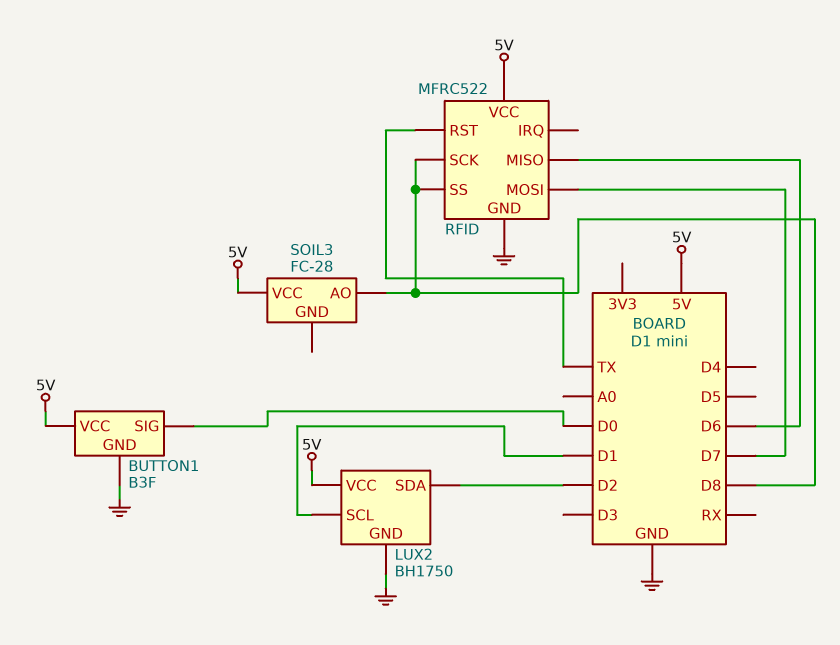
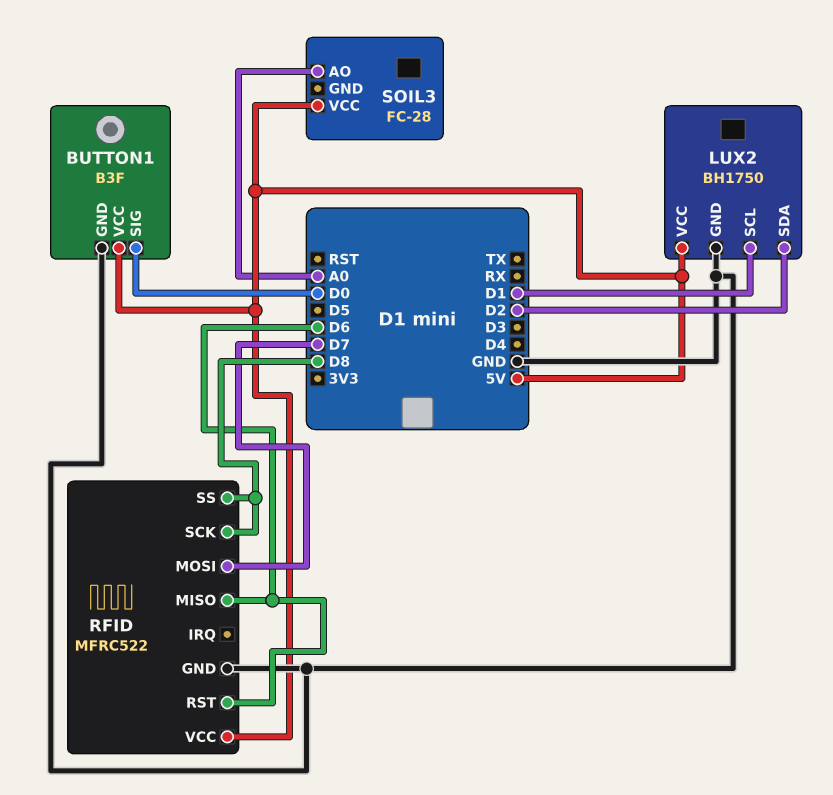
RFID pin RST: TX -> D6
SOIL3 pin AO: D8 -> A0

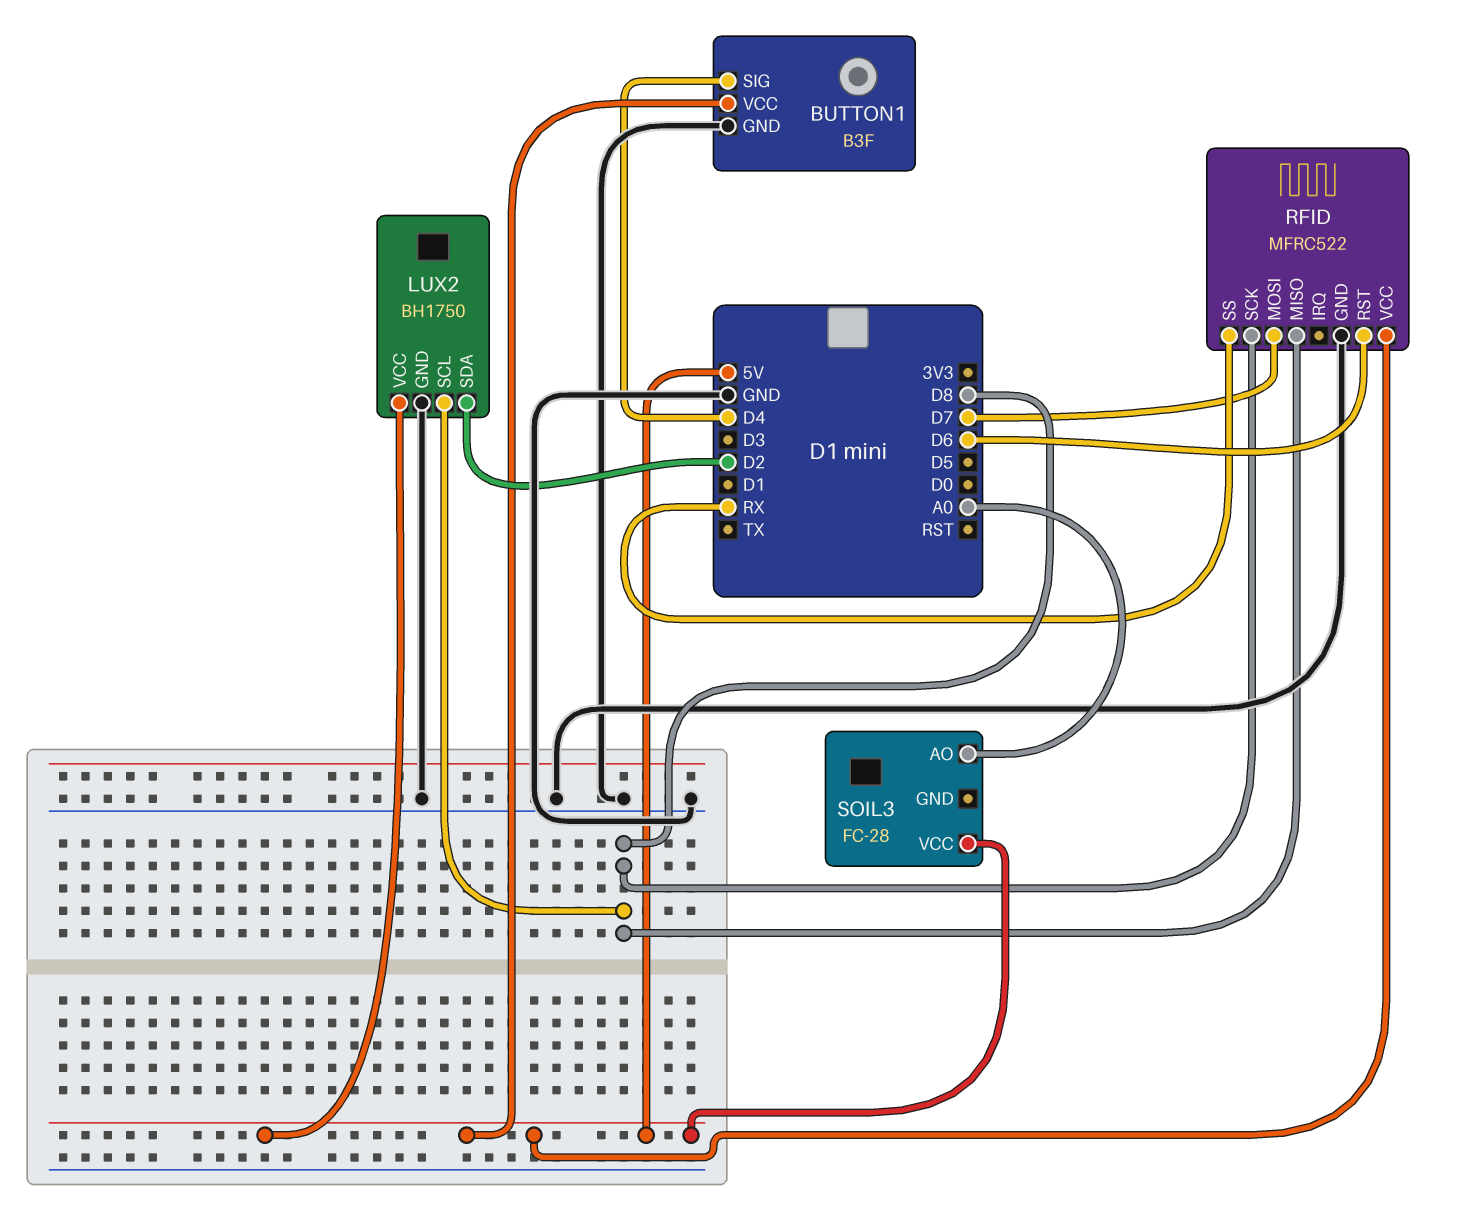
BUTTON1 pin SIG: D0 -> D4
LUX2 pin SCL: D1 -> D8
RFID pin MISO: D6 -> D8
RFID pin SS: D8 -> RX

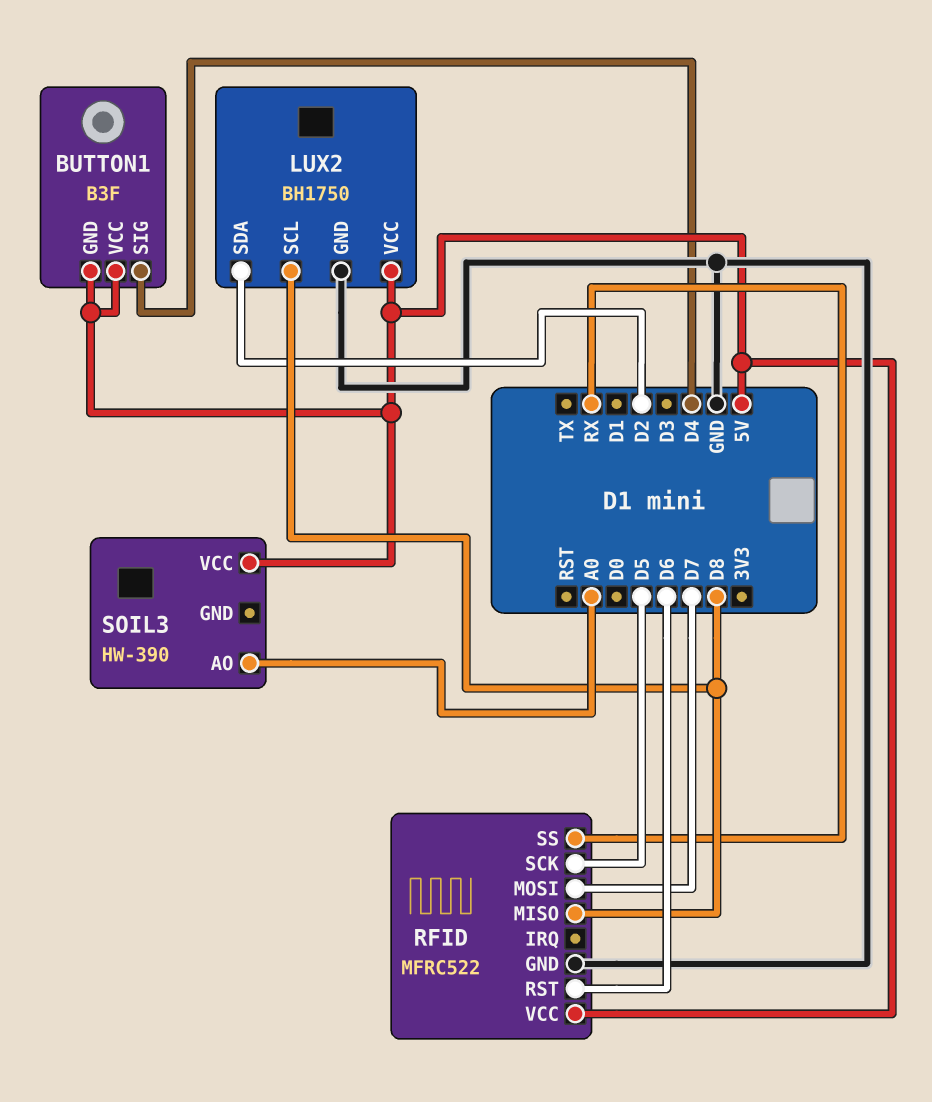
BUTTON1 pin GND: GND -> 5V
RFID pin SCK: D8 -> D5
SOIL3: FC-28 -> HW-390

